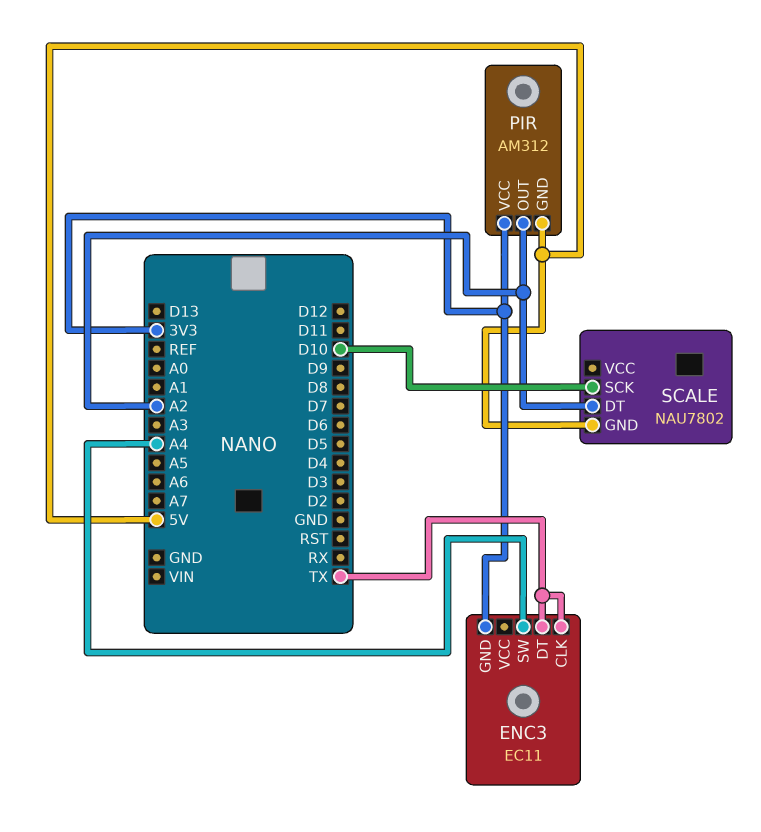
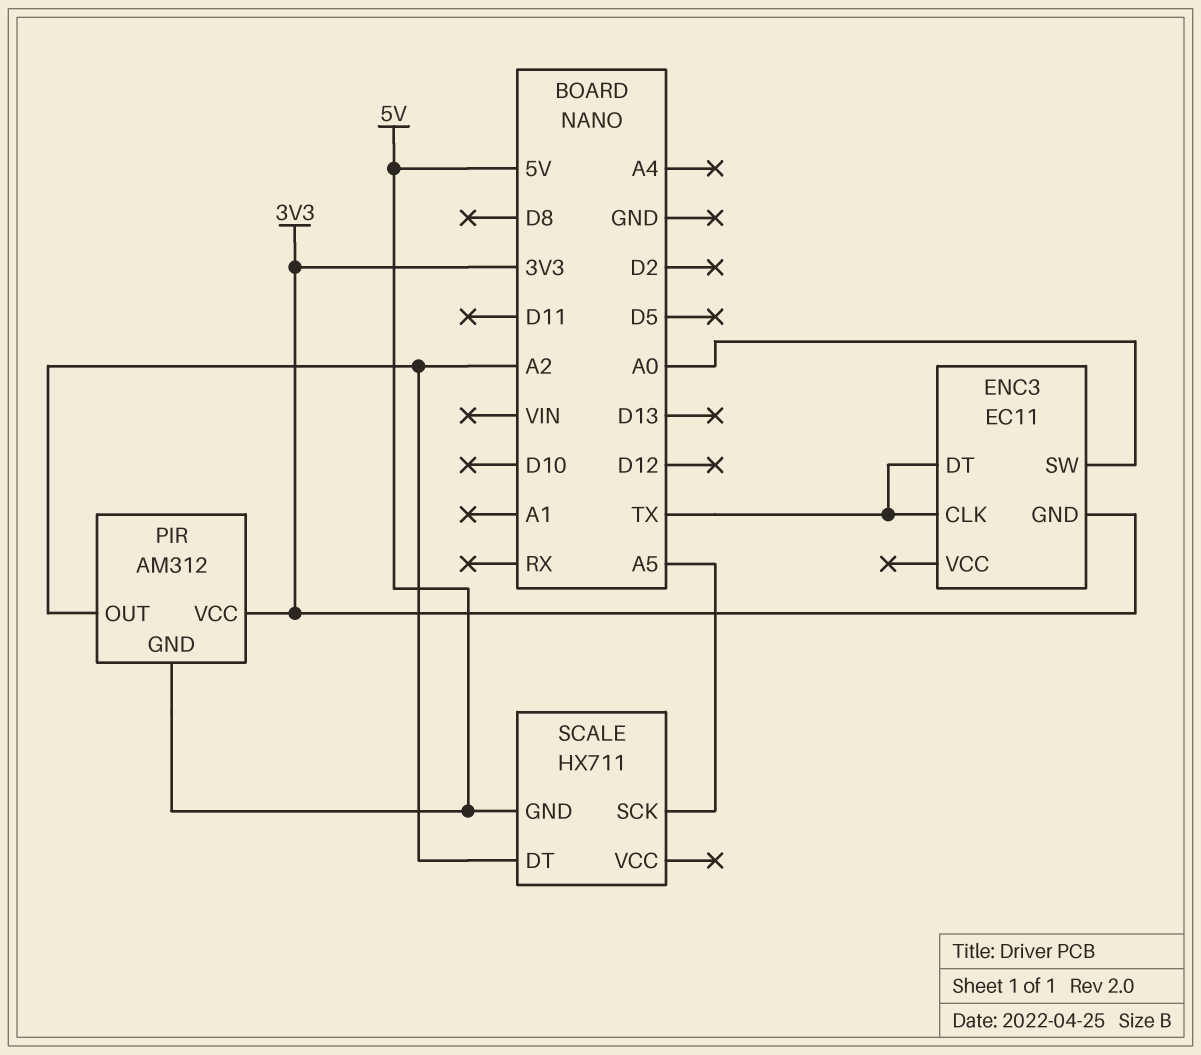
ENC3 pin SW: A4 -> A0
SCALE: NAU7802 -> HX711
SCALE pin SCK: D10 -> A5

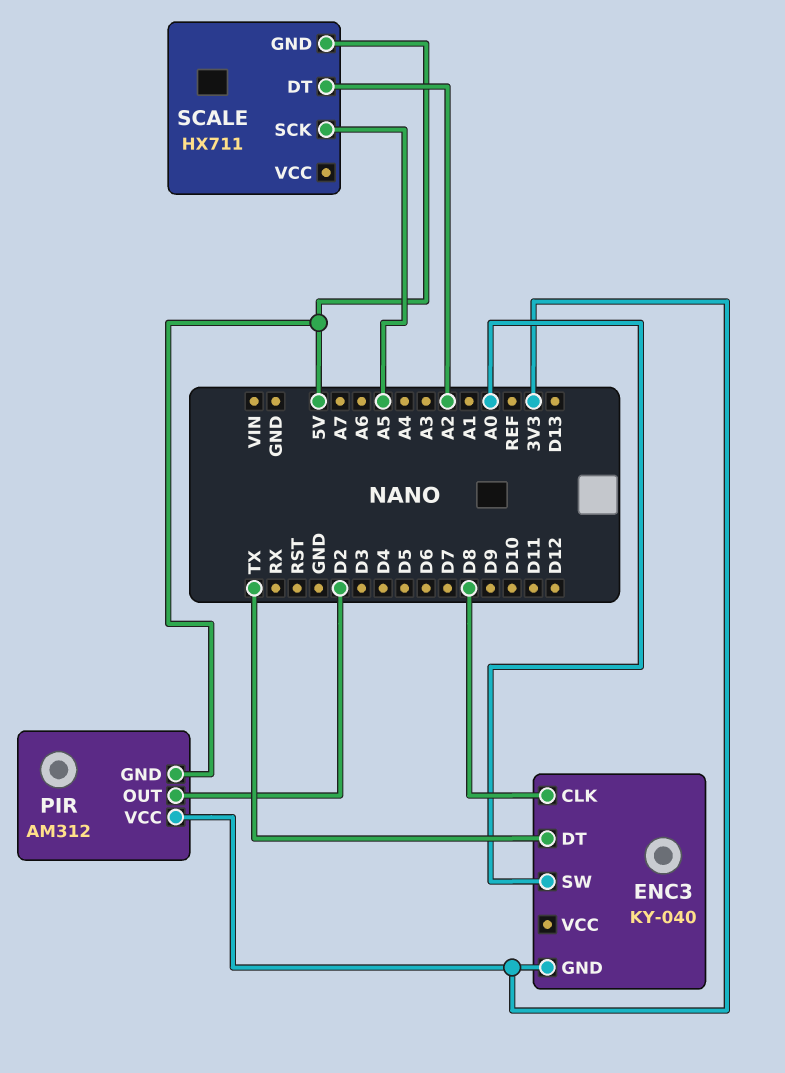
ENC3: EC11 -> KY-040
ENC3 pin CLK: TX -> D8
PIR pin OUT: A2 -> D2

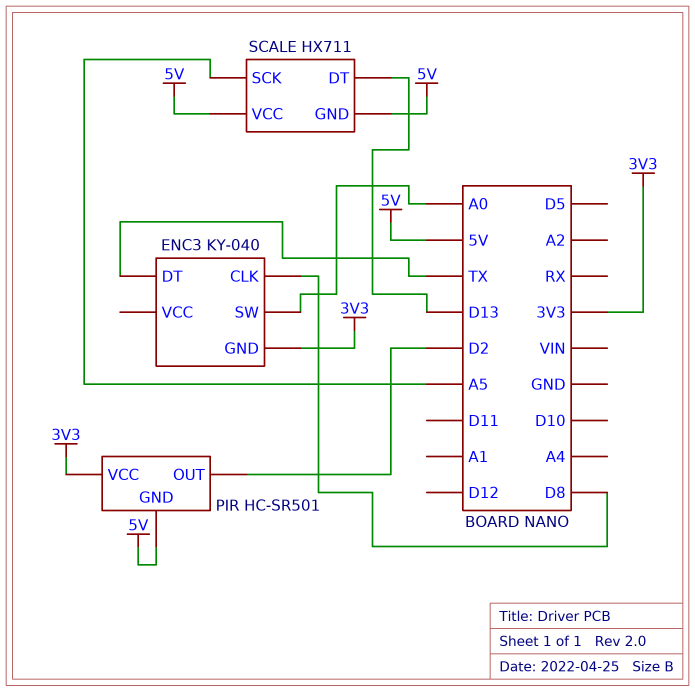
PIR: AM312 -> HC-SR501
SCALE pin DT: A2 -> D13
SCALE pin VCC: none -> 5V

